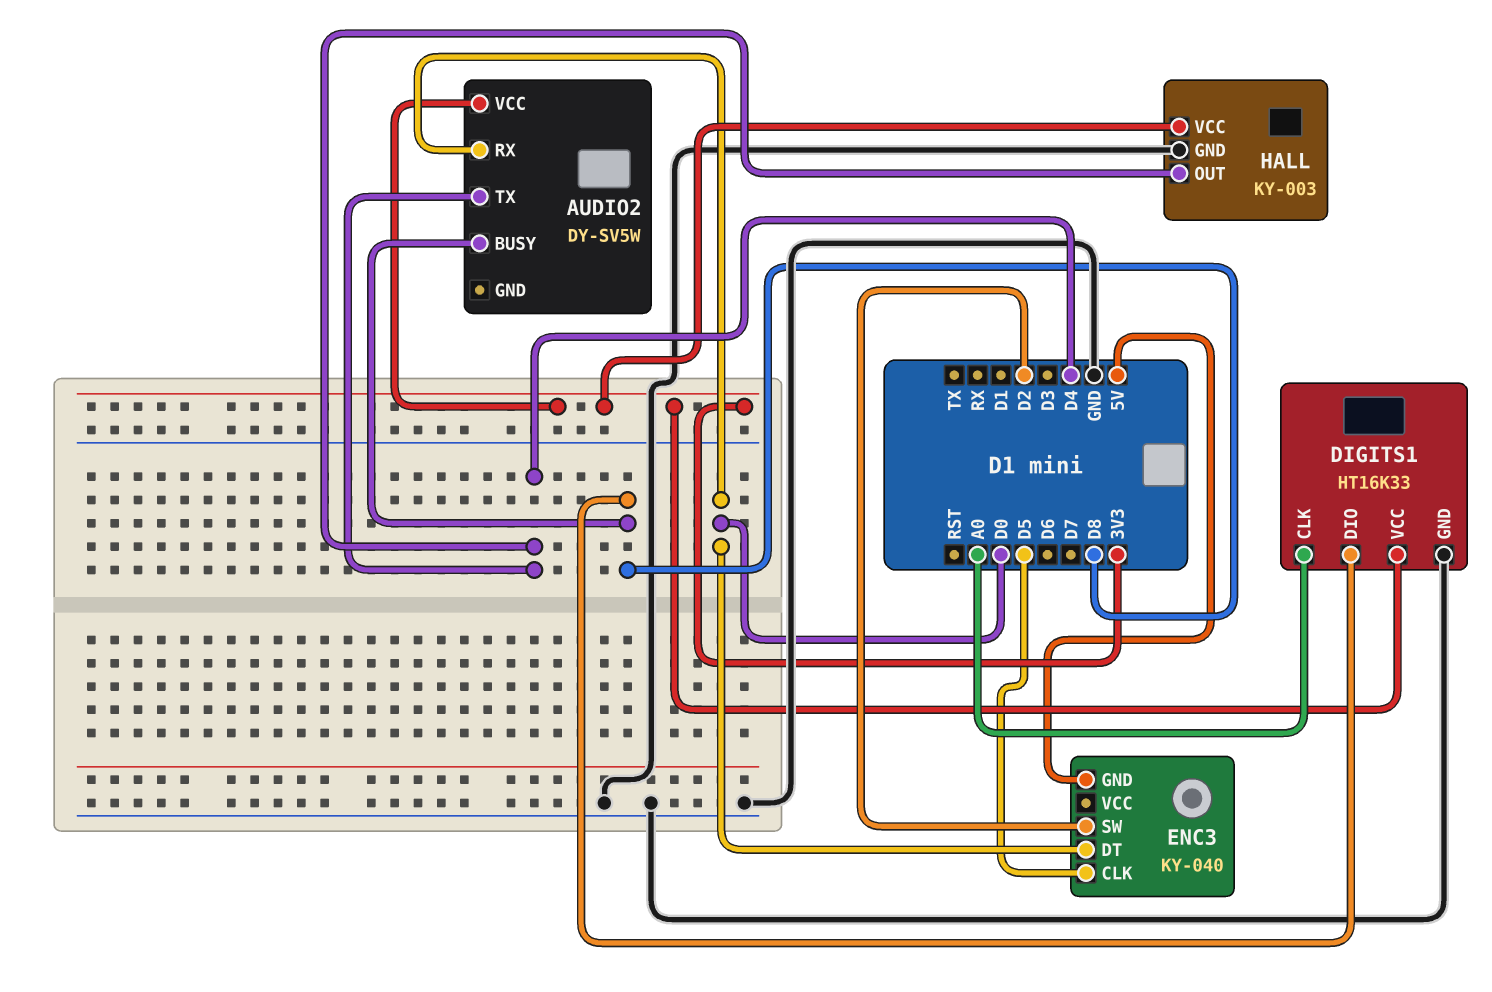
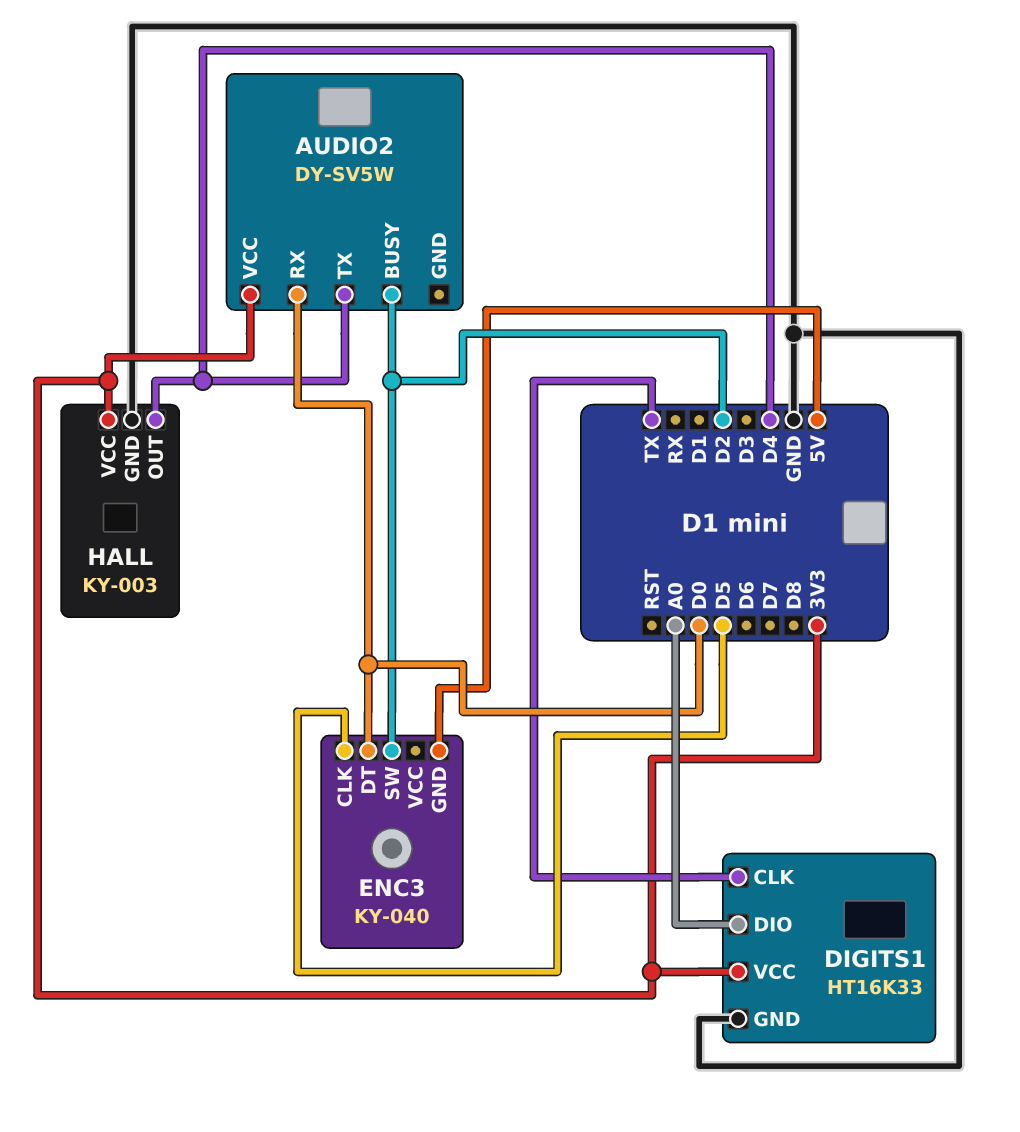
AUDIO2 pin BUSY: D8 -> D2
DIGITS1 pin CLK: A0 -> TX
DIGITS1 pin DIO: D8 -> A0

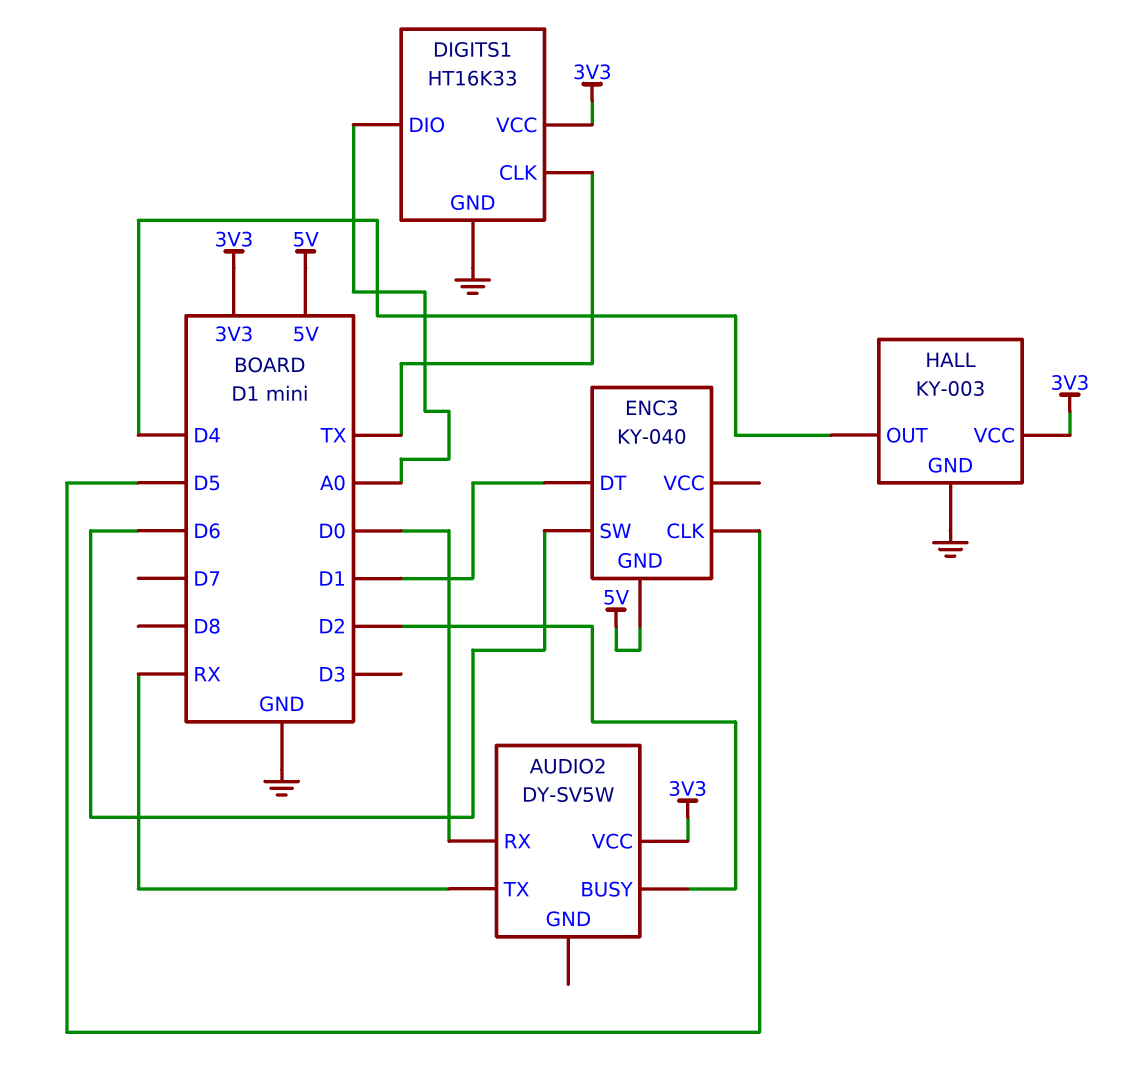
AUDIO2 pin TX: D4 -> RX
ENC3 pin DT: D0 -> D1
ENC3 pin SW: D2 -> D6

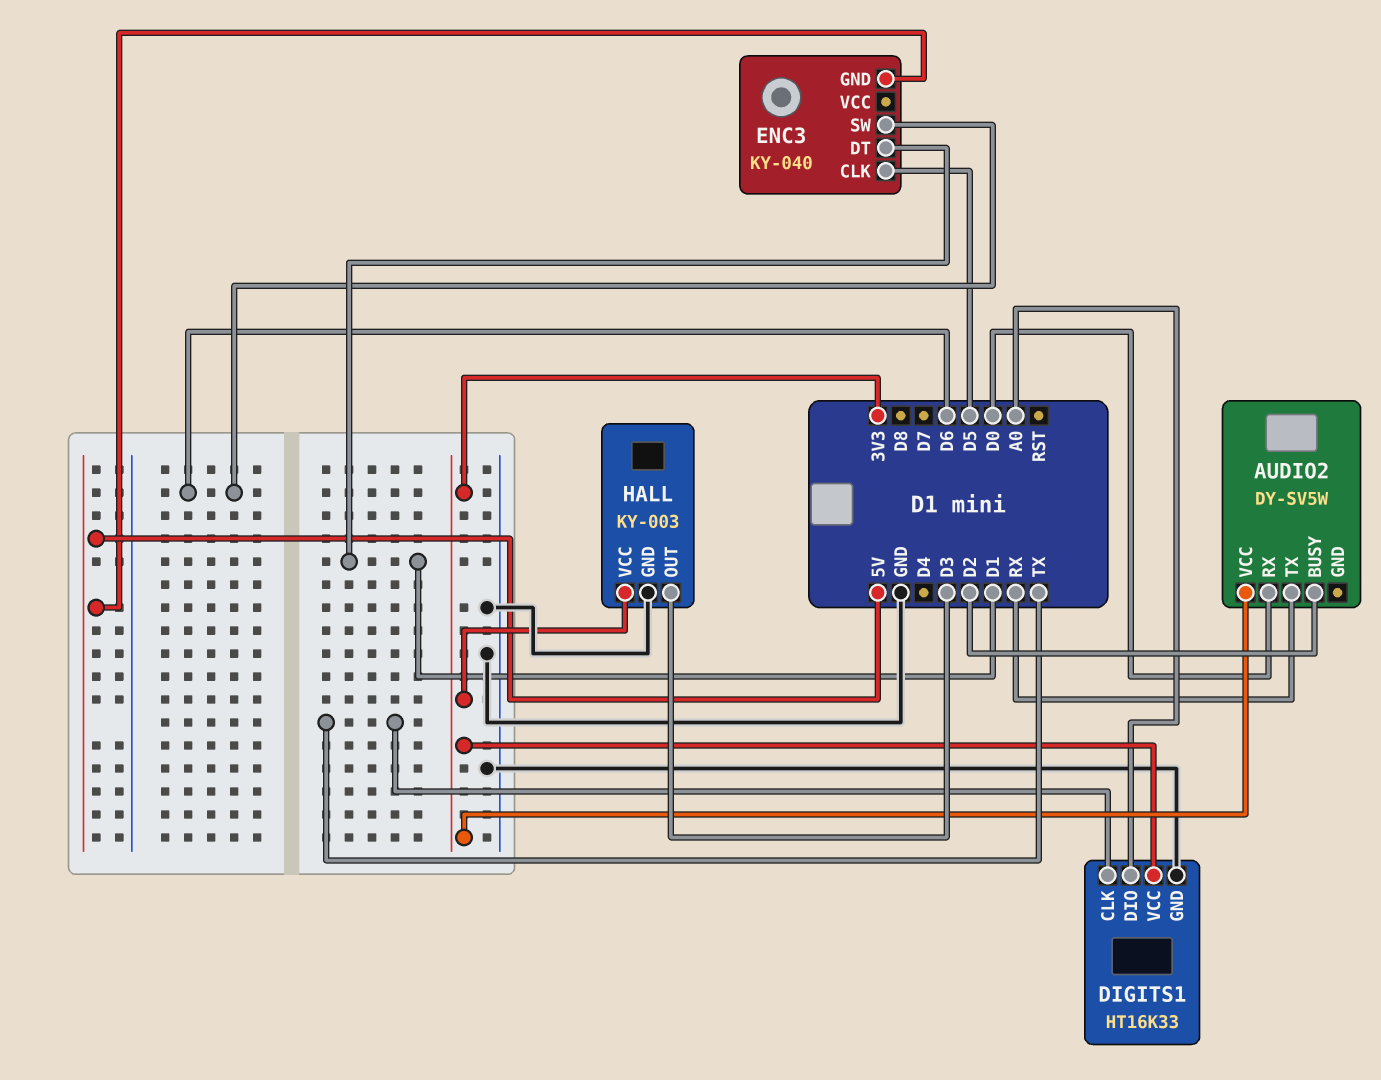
HALL pin OUT: D4 -> D3

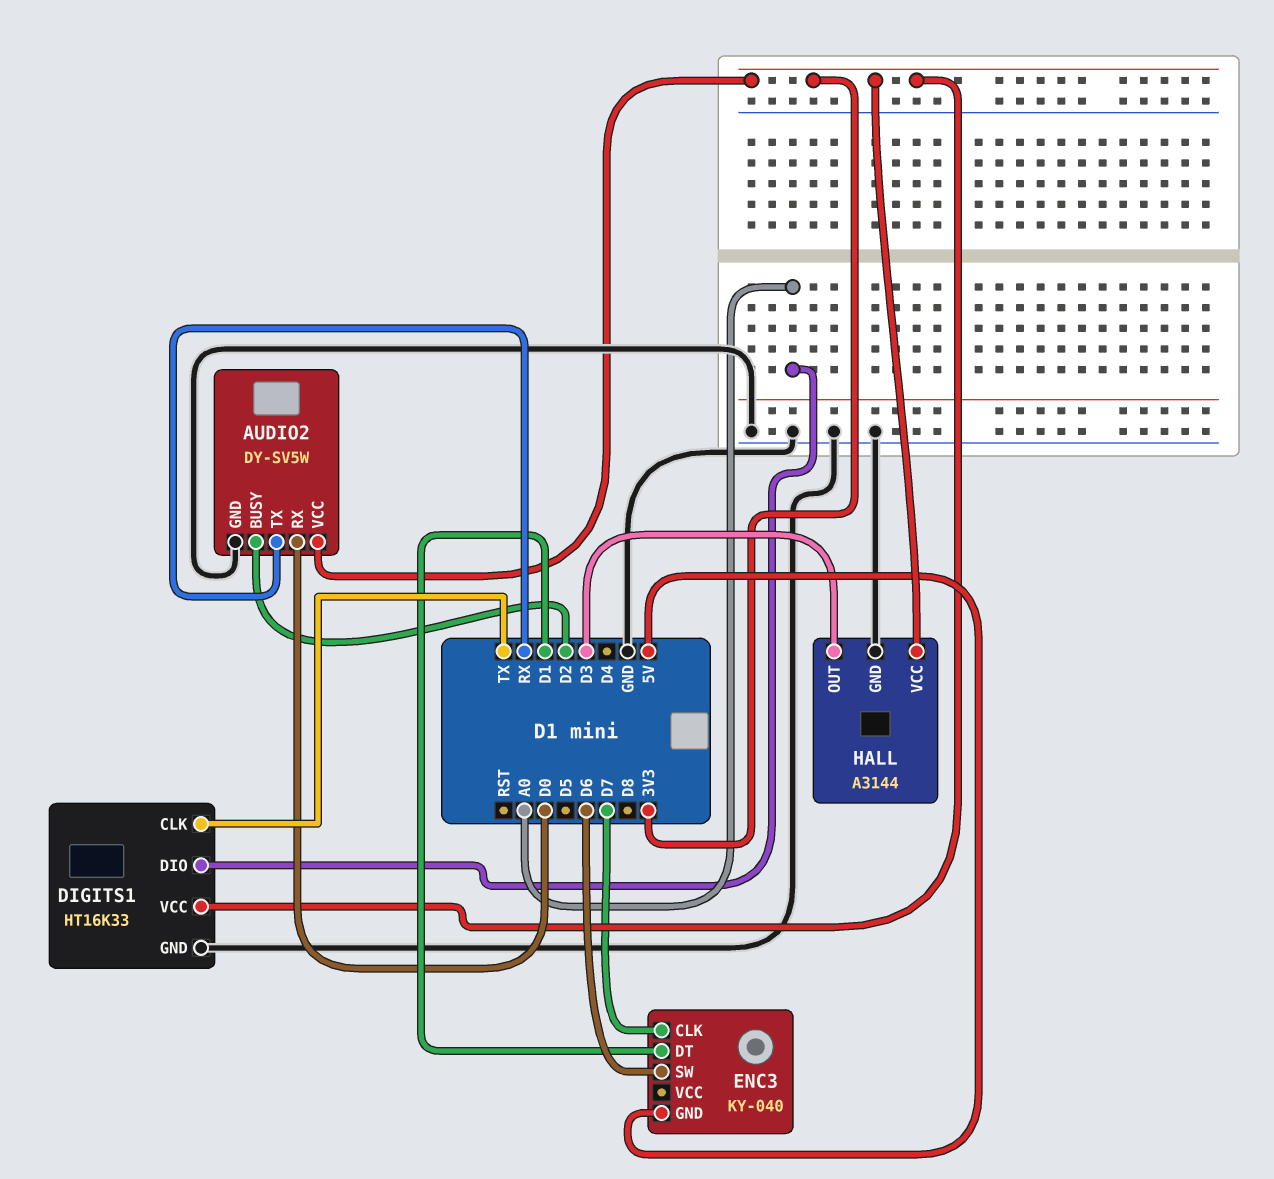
AUDIO2 pin GND: none -> GND
ENC3 pin CLK: D5 -> D7
HALL: KY-003 -> A3144

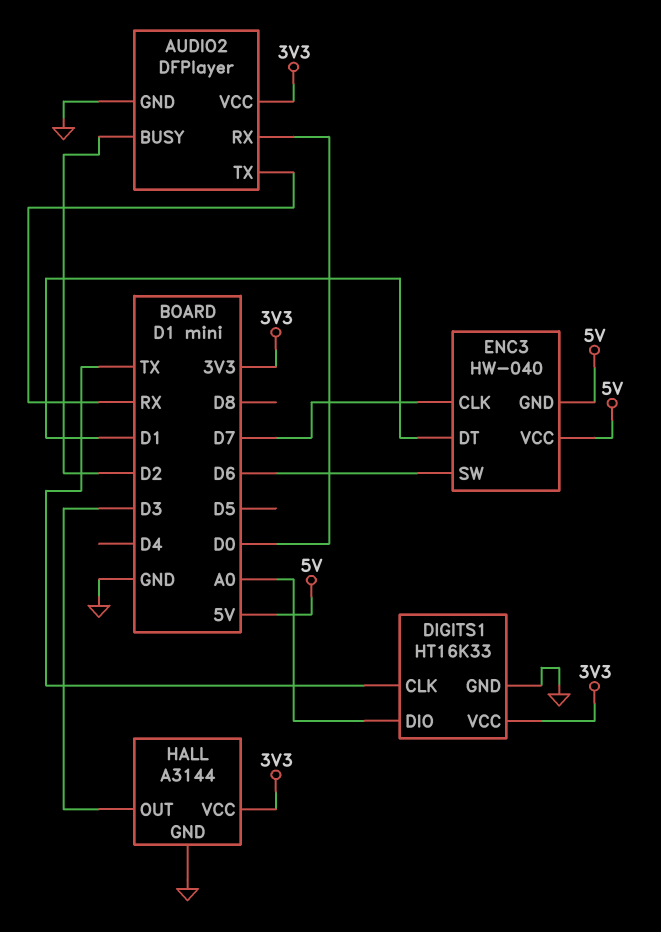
AUDIO2: DY-SV5W -> DFPlayer
ENC3: KY-040 -> HW-040
ENC3 pin VCC: none -> 5V

